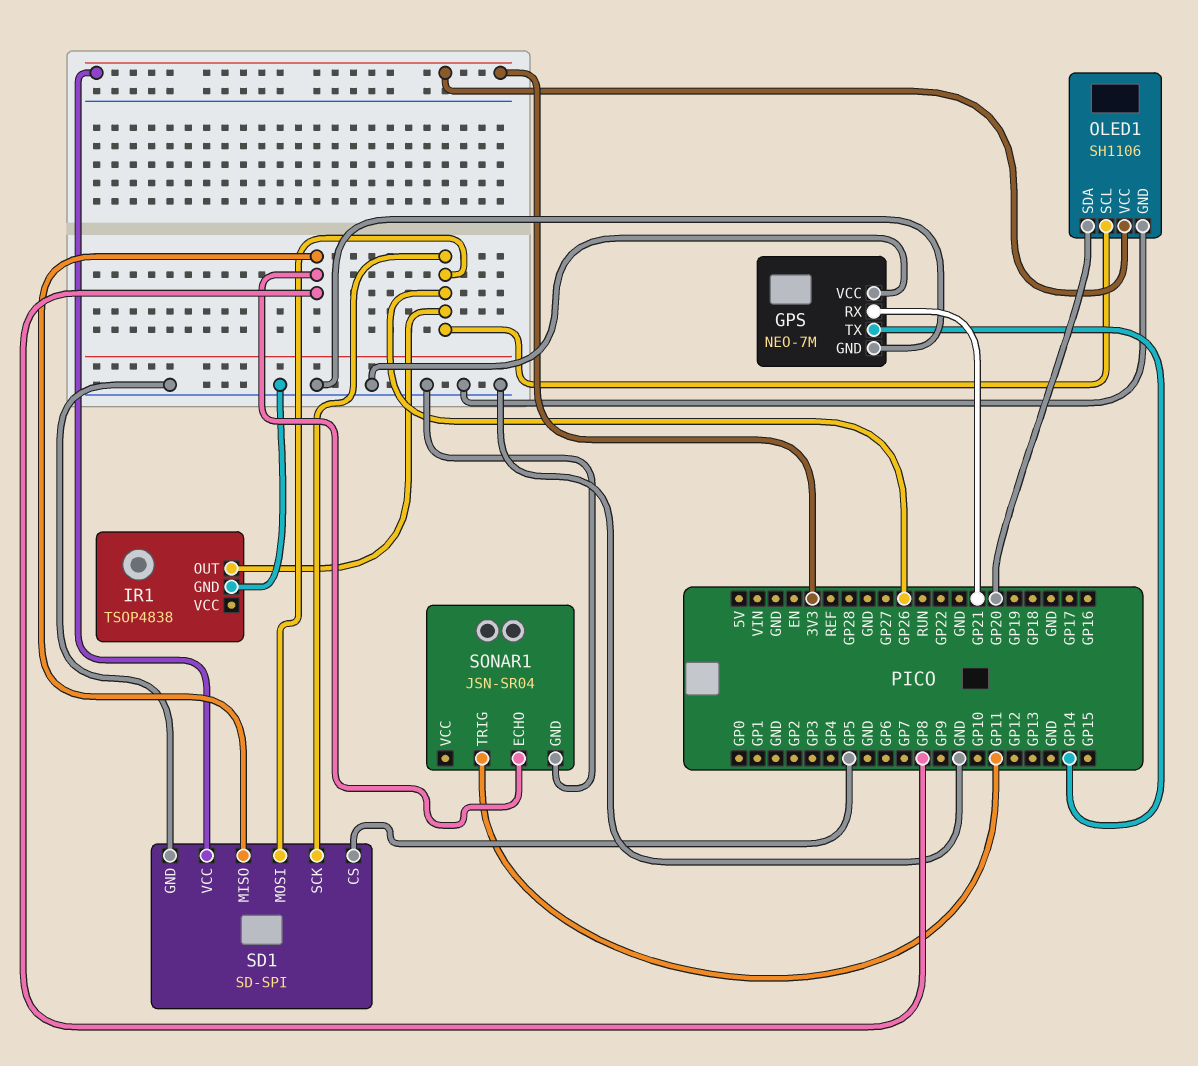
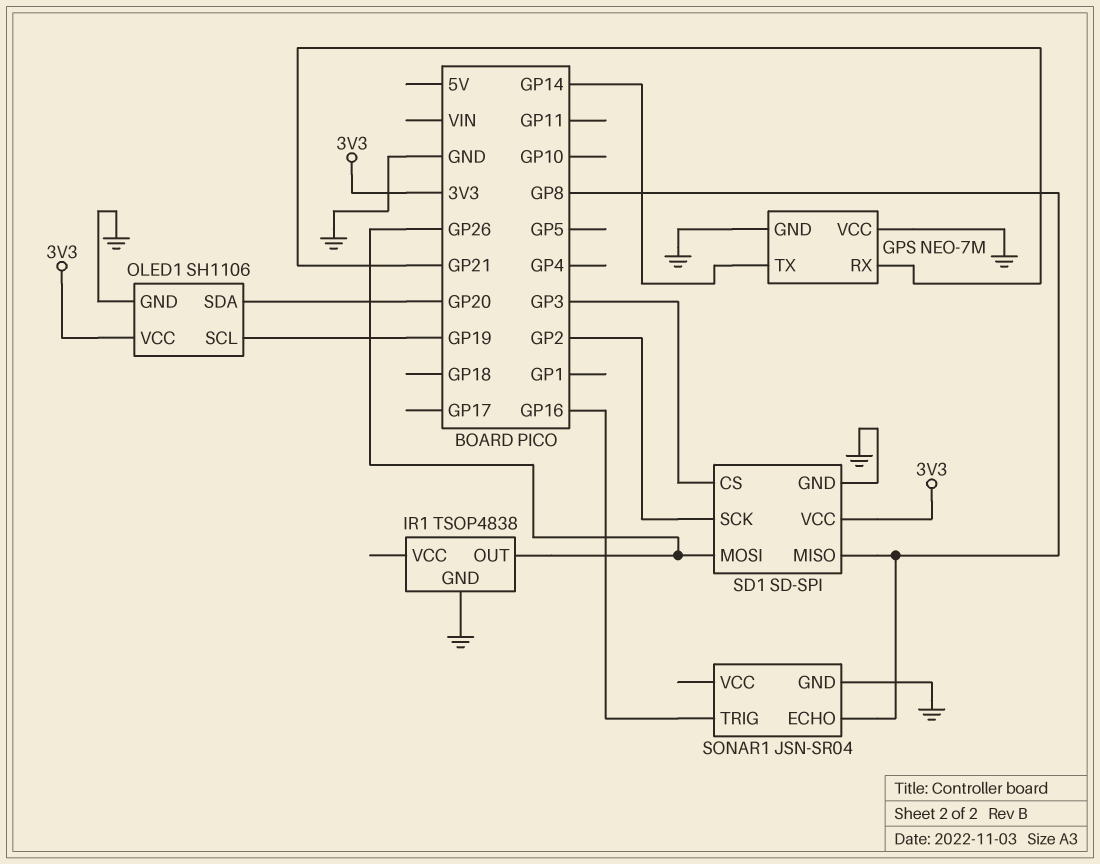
OLED1 pin SCL: GP26 -> GP19
SD1 pin CS: GP5 -> GP3
SD1 pin SCK: GP26 -> GP2
SONAR1 pin TRIG: GP11 -> GP16

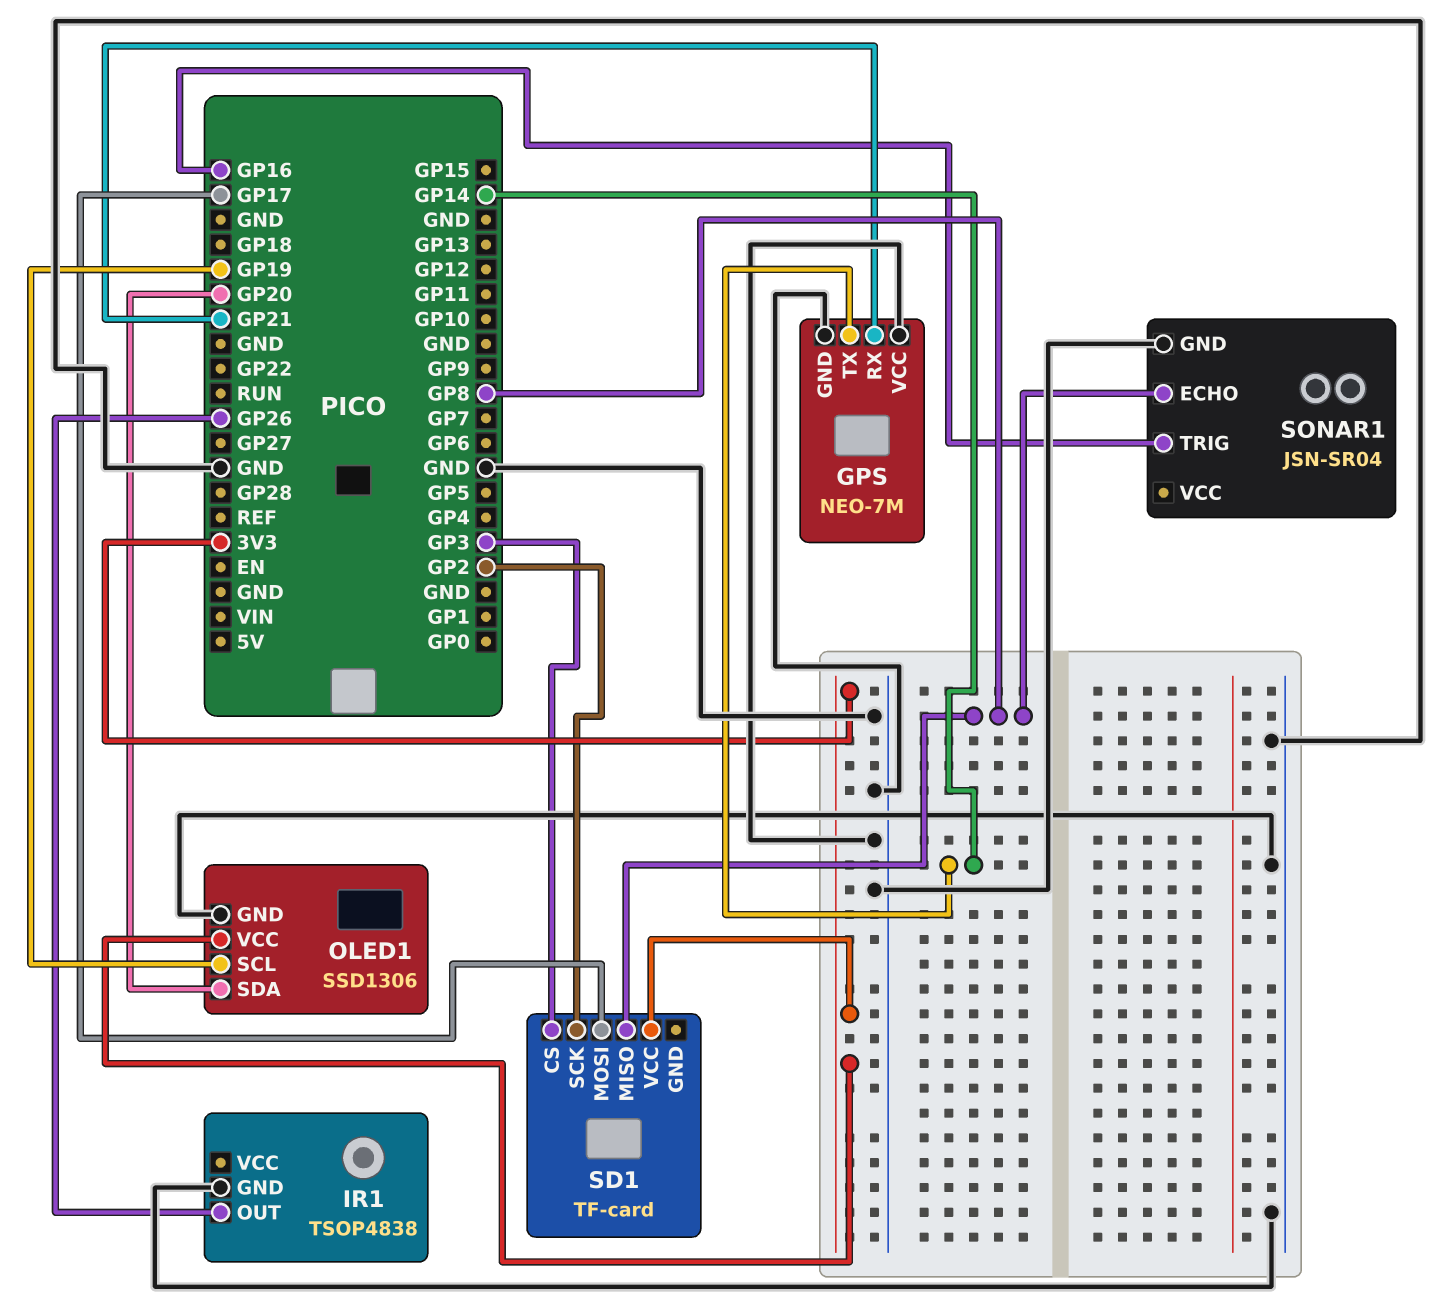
OLED1: SH1106 -> SSD1306
SD1: SD-SPI -> TF-card
SD1 pin GND: GND -> none
SD1 pin MOSI: GP26 -> GP17

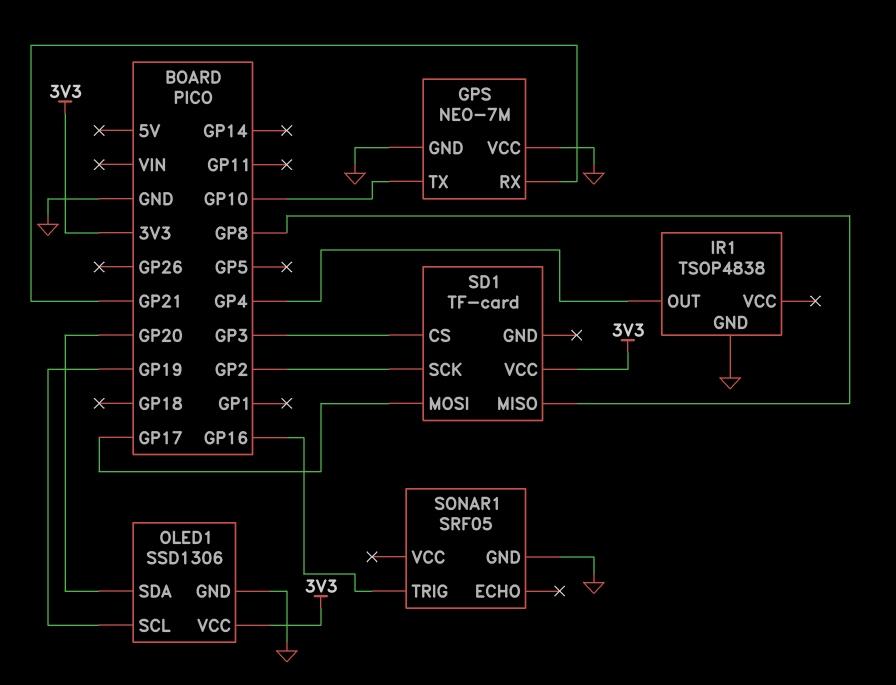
GPS pin TX: GP14 -> GP10
IR1 pin OUT: GP26 -> GP4
SONAR1: JSN-SR04 -> SRF05
SONAR1 pin ECHO: GP8 -> none

